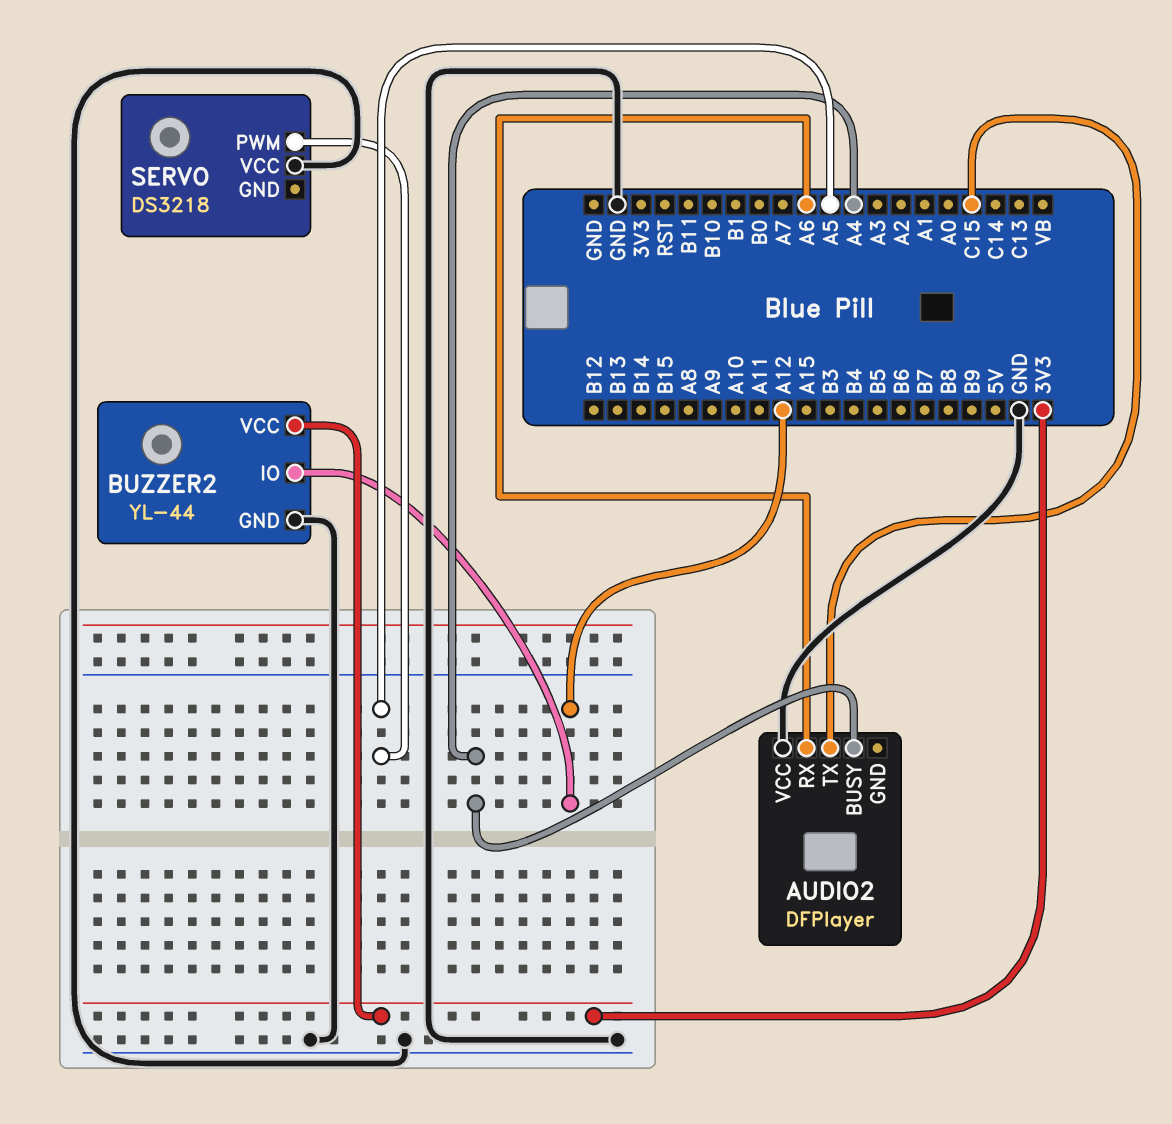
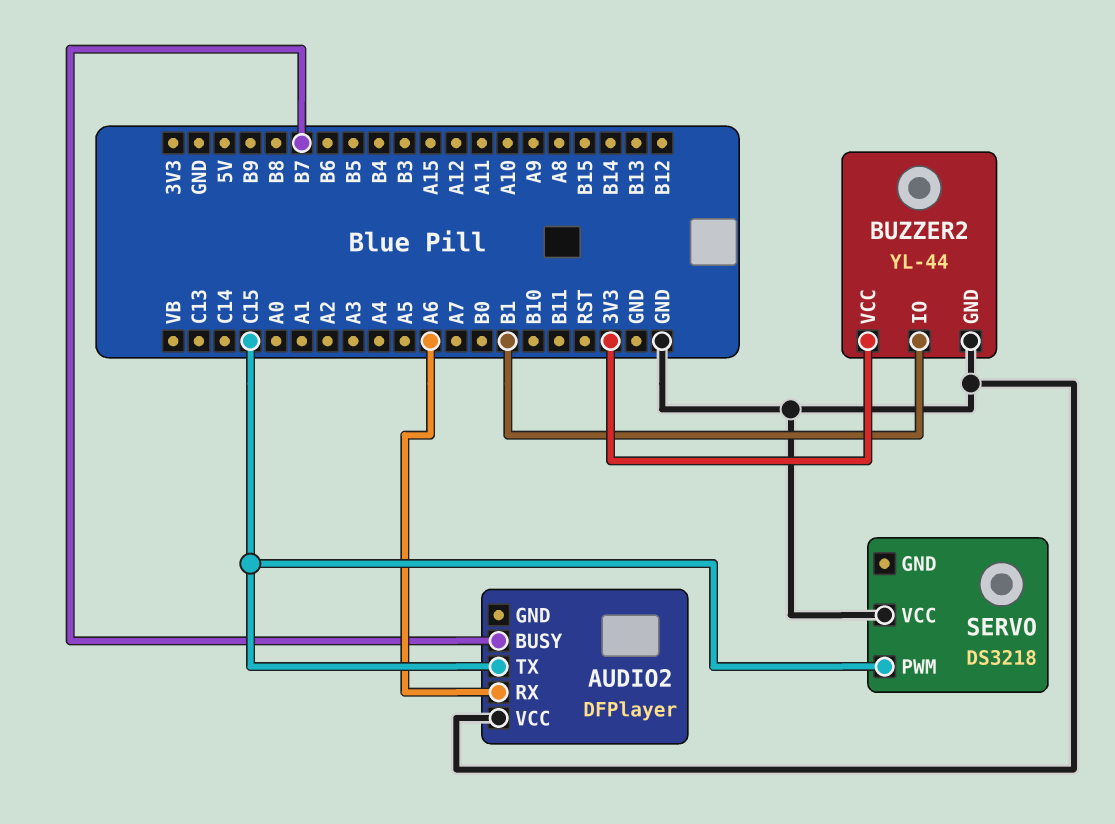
AUDIO2 pin BUSY: A4 -> B7
BUZZER2 pin IO: A12 -> B1
SERVO pin PWM: A5 -> C15

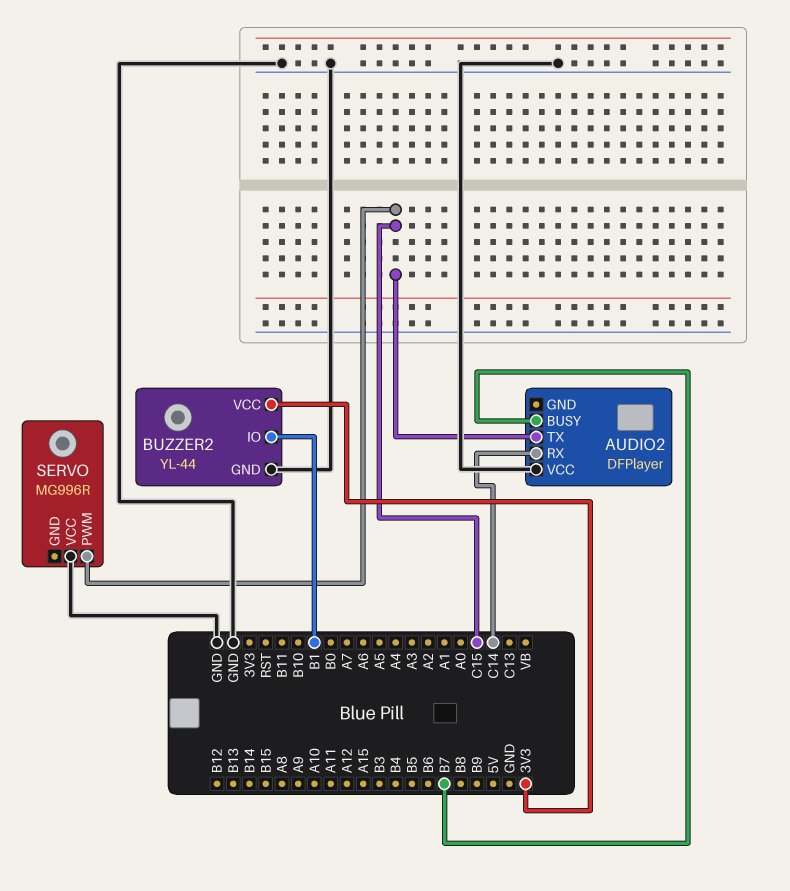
AUDIO2 pin RX: A6 -> C14
SERVO: DS3218 -> MG996R

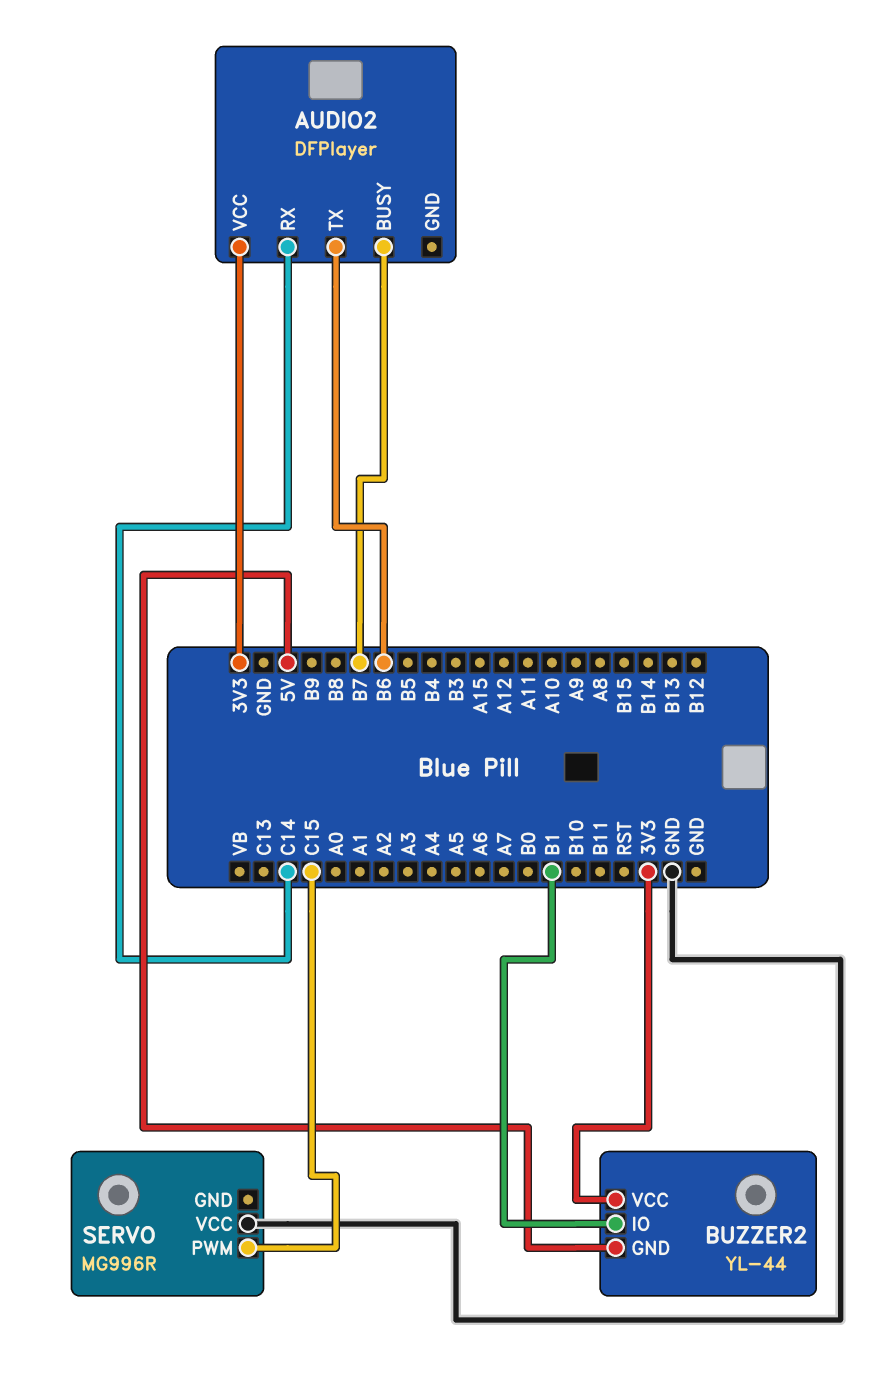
AUDIO2 pin TX: C15 -> B6
AUDIO2 pin VCC: GND -> 3V3
BUZZER2 pin GND: GND -> 5V

